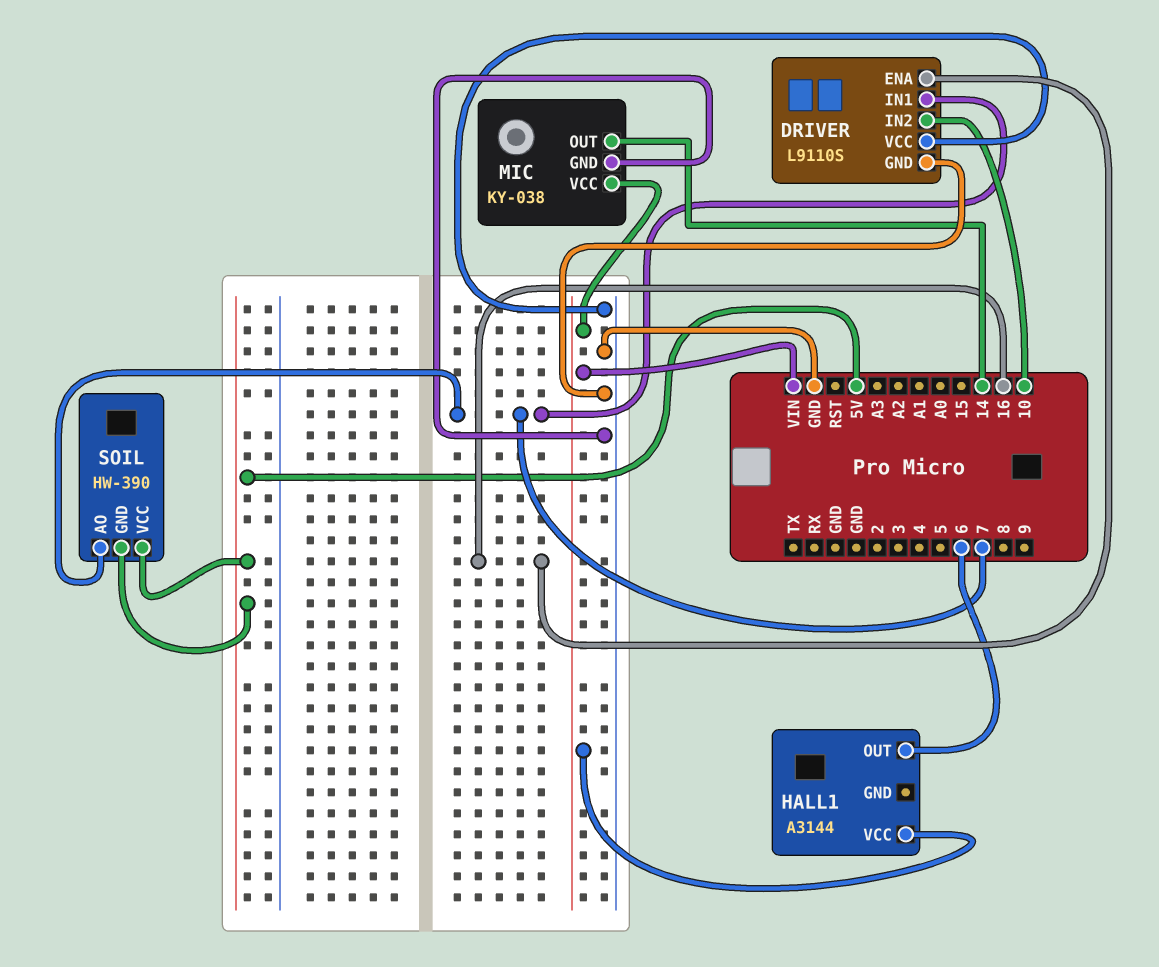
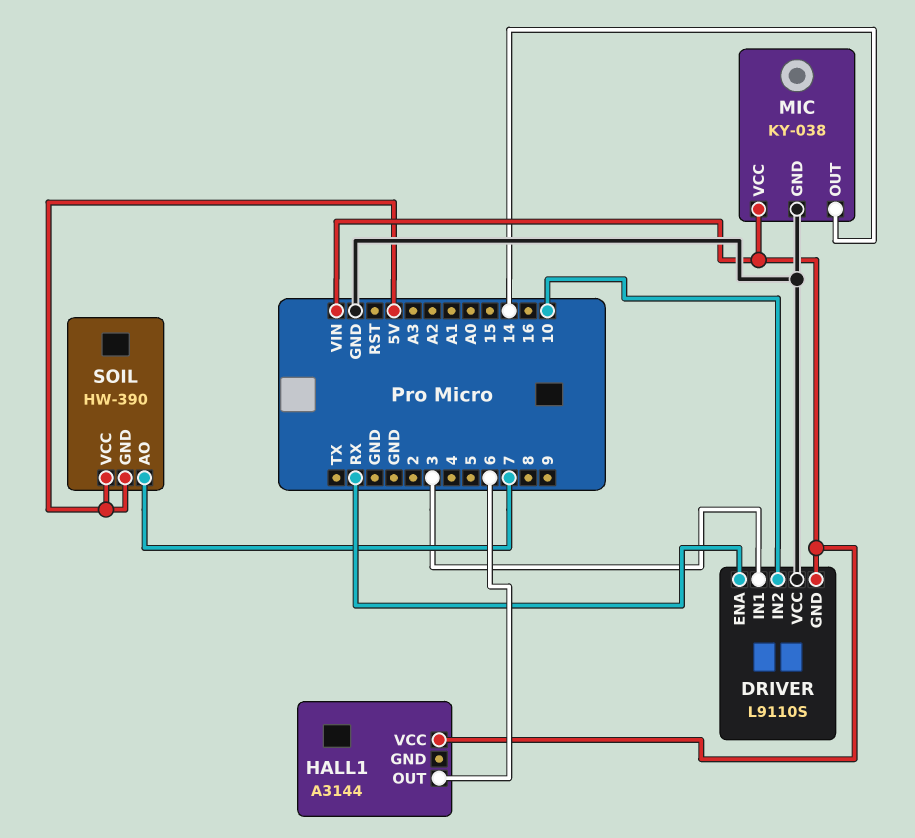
DRIVER pin ENA: 16 -> RX
DRIVER pin GND: GND -> VIN
DRIVER pin IN1: 7 -> 3

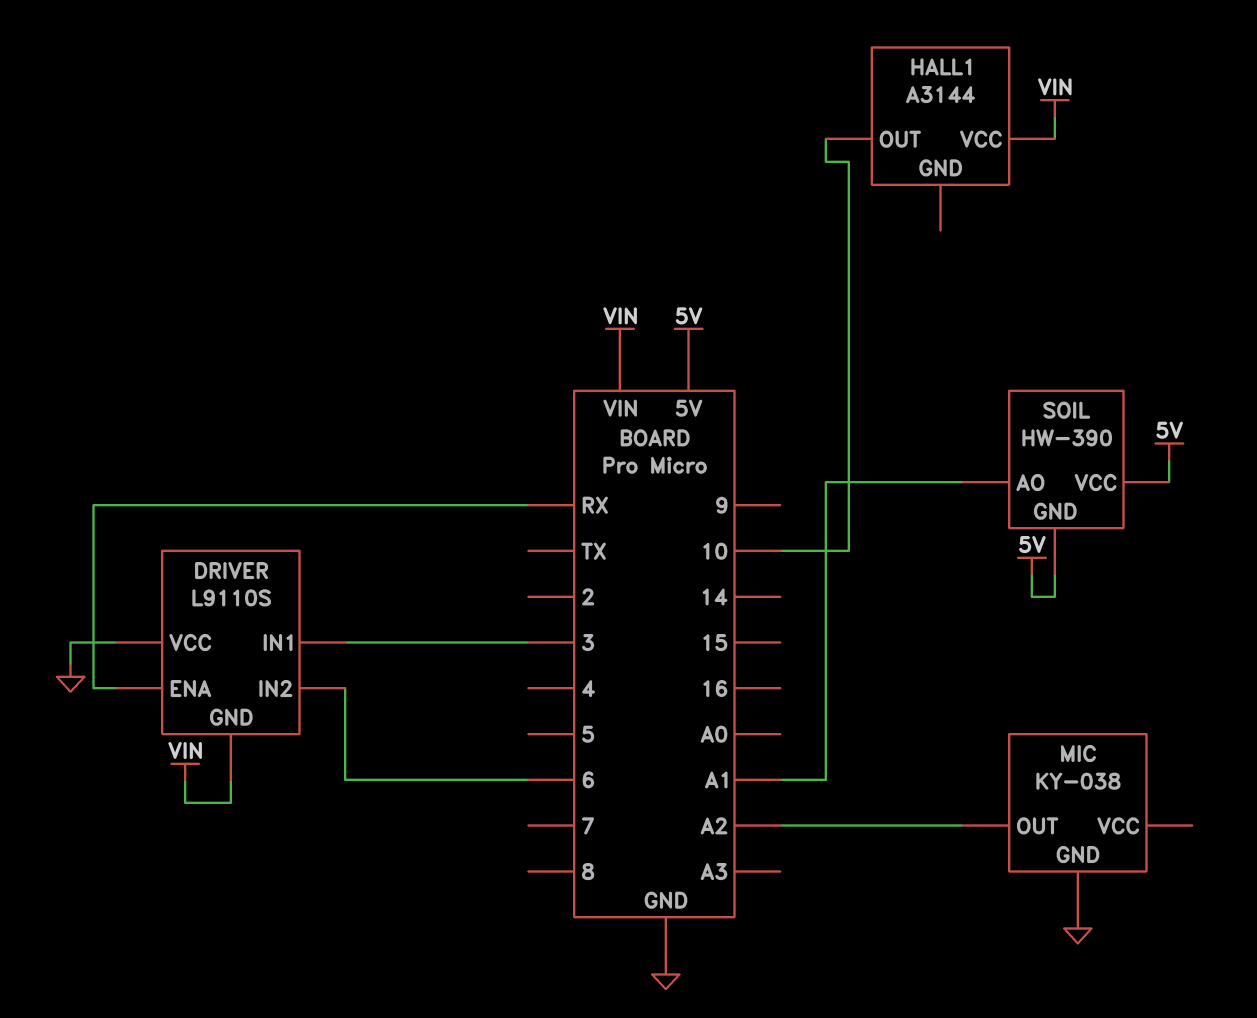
DRIVER pin IN2: 10 -> 6
HALL1 pin OUT: 6 -> 10
MIC pin OUT: 14 -> A2
MIC pin VCC: VIN -> none
SOIL pin AO: 7 -> A1

